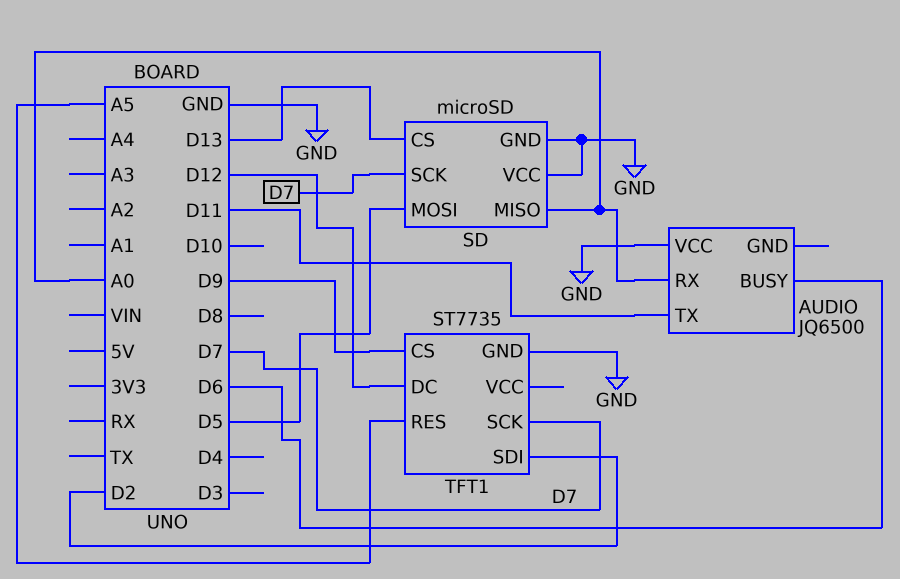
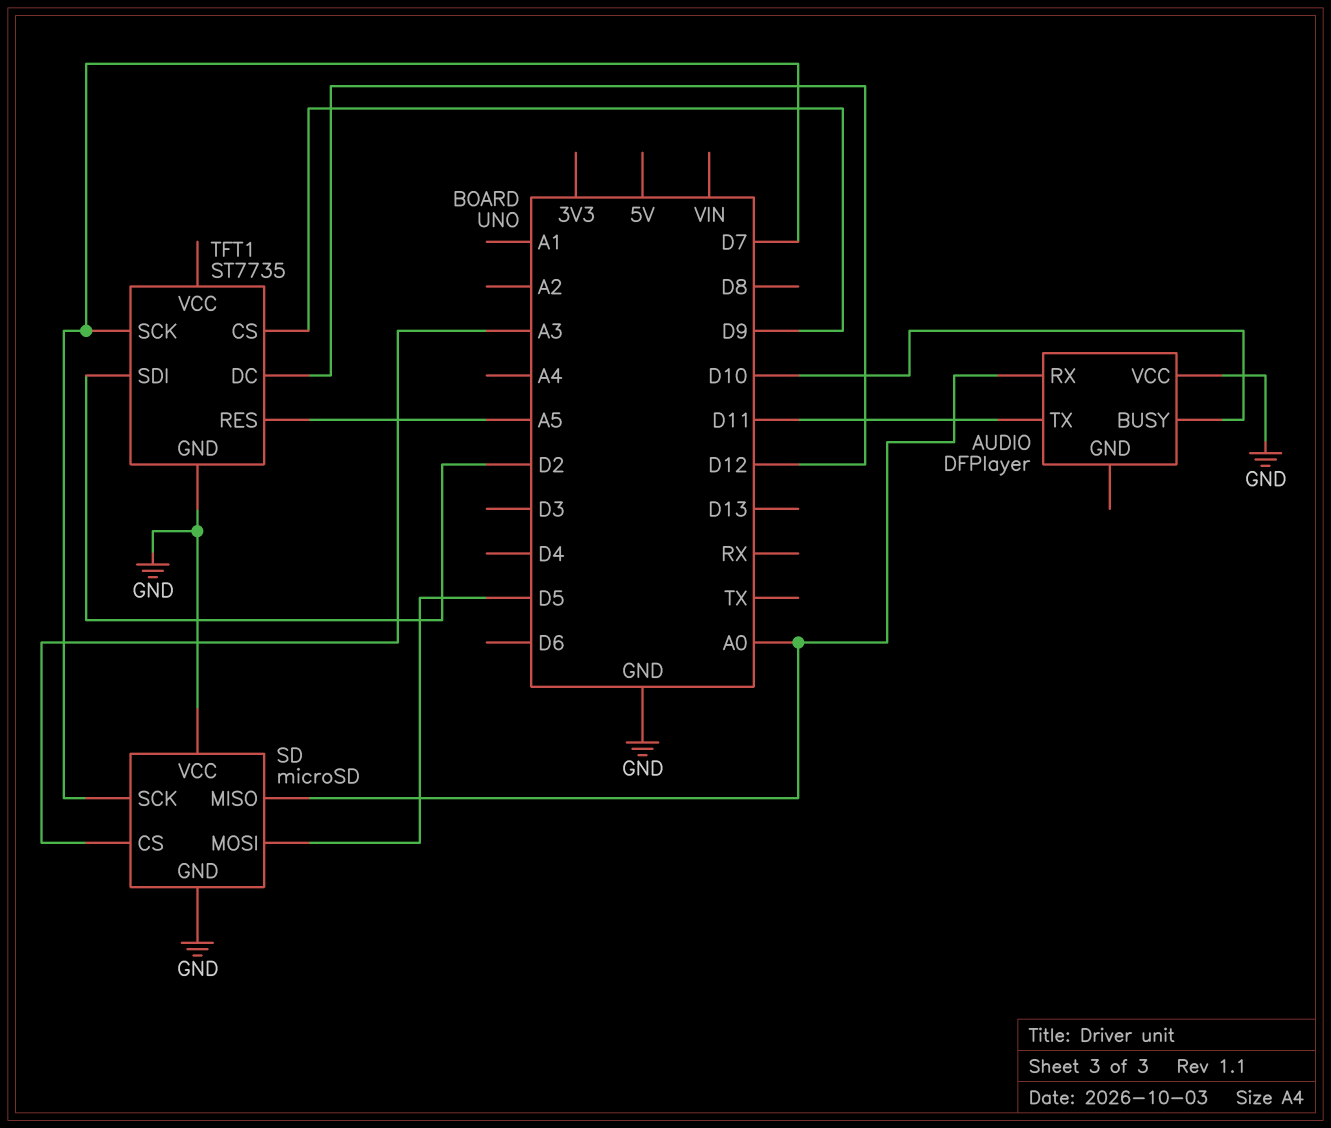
AUDIO: JQ6500 -> DFPlayer
AUDIO pin BUSY: D6 -> D10
SD pin CS: D13 -> A3

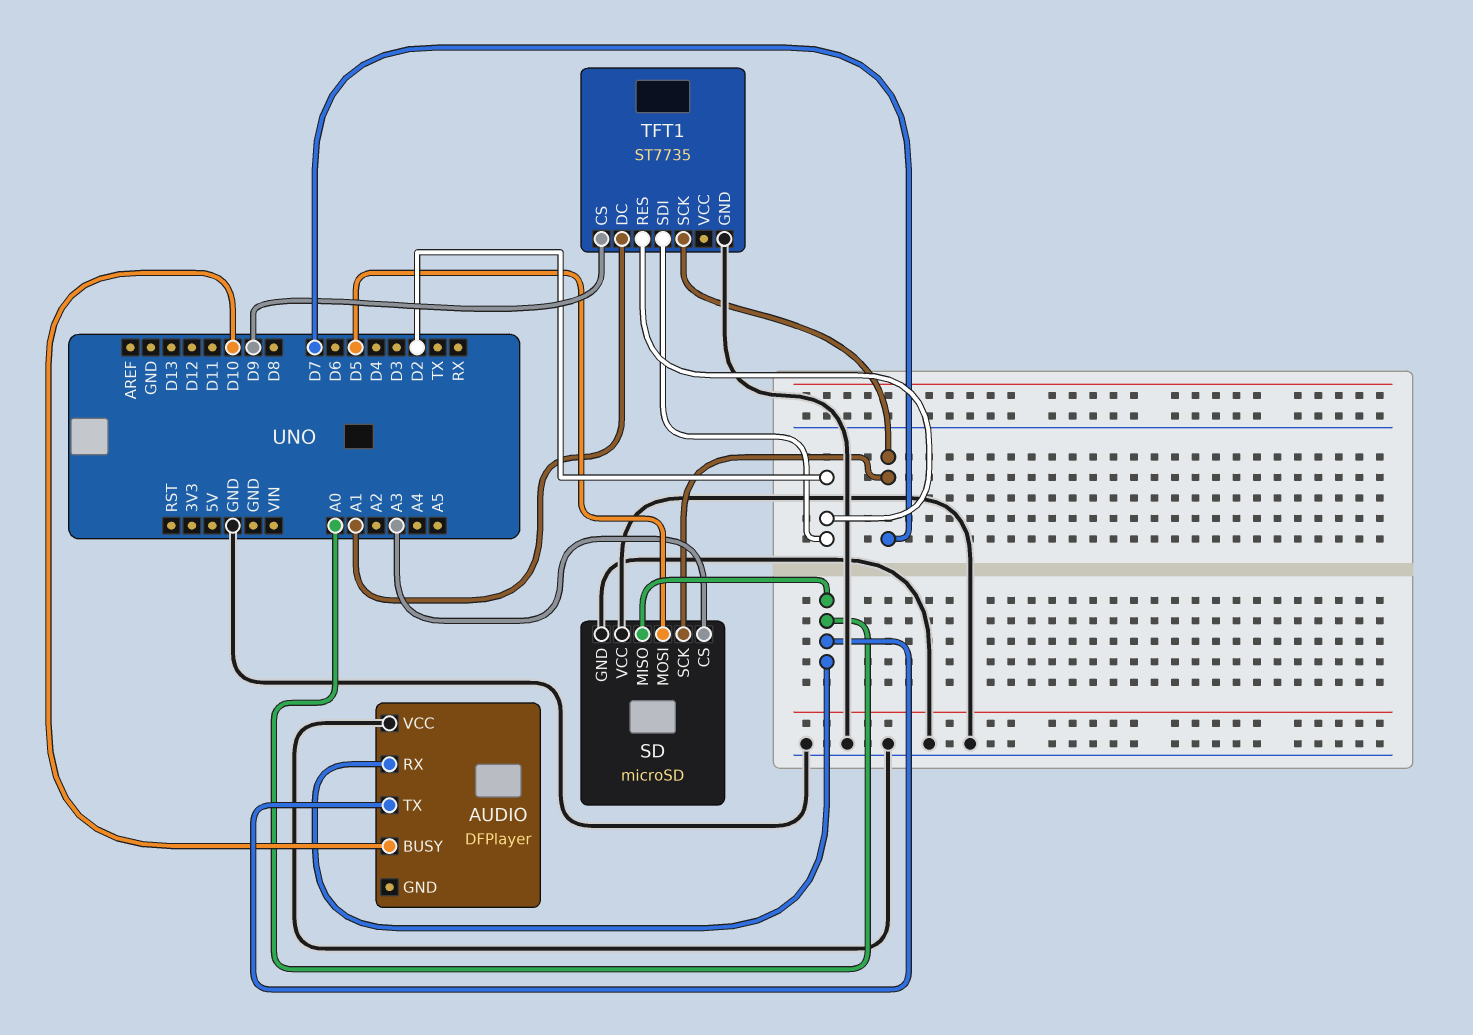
AUDIO pin TX: D11 -> A0
TFT1 pin DC: D12 -> A1
TFT1 pin RES: A5 -> D2

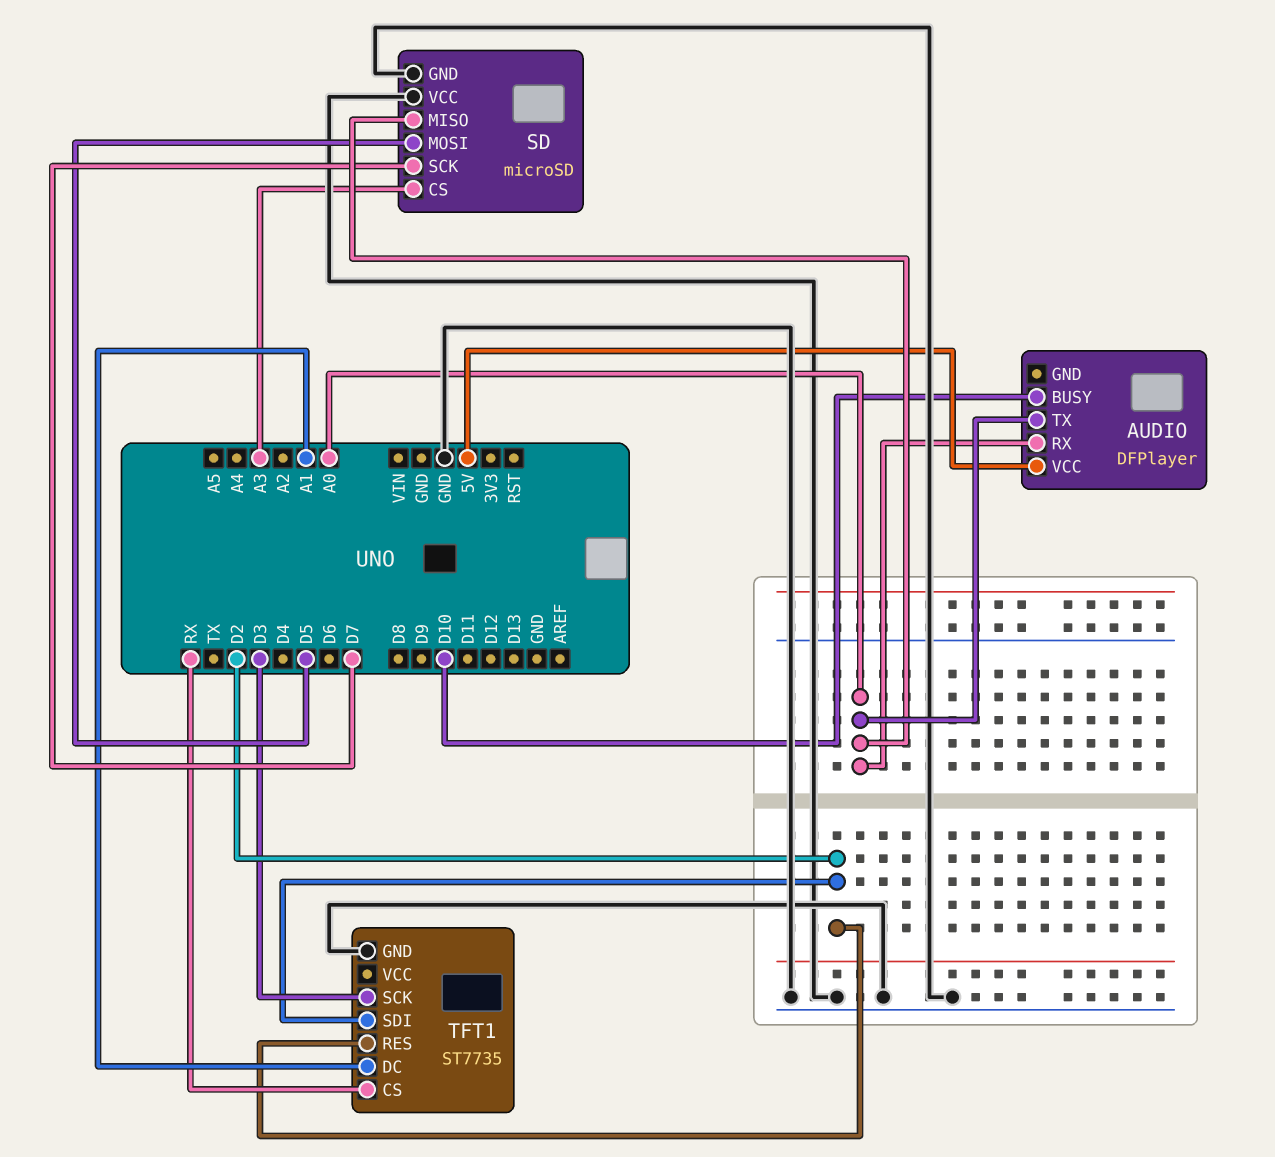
AUDIO pin VCC: GND -> 5V
TFT1 pin CS: D9 -> RX
TFT1 pin SCK: D7 -> D3

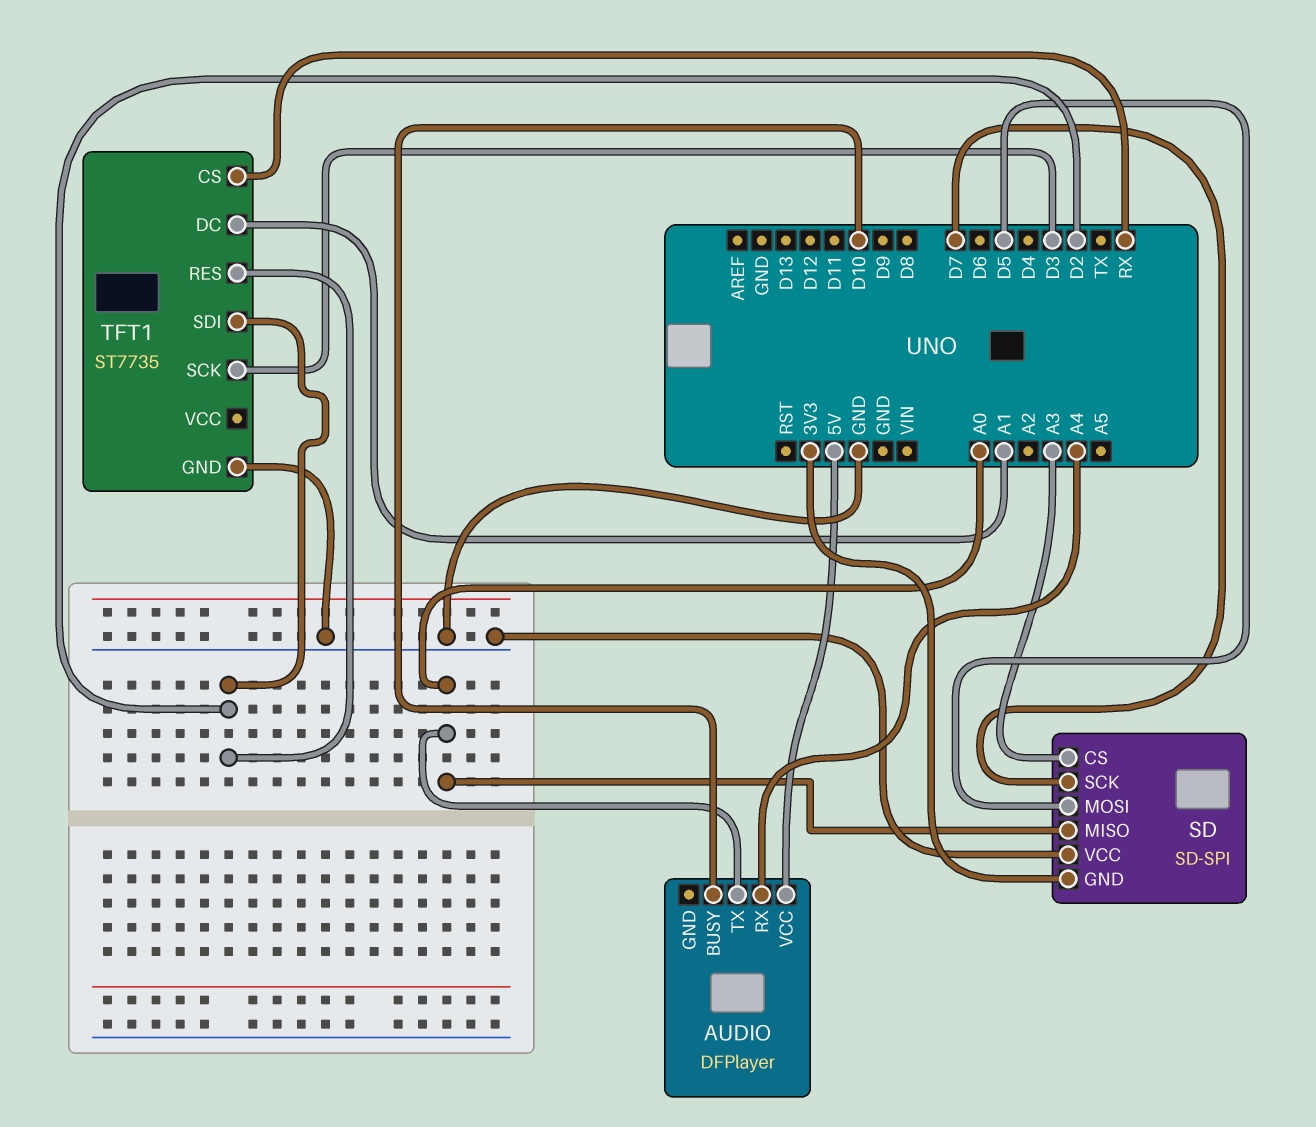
AUDIO pin RX: A0 -> A4
SD: microSD -> SD-SPI
SD pin GND: GND -> 3V3

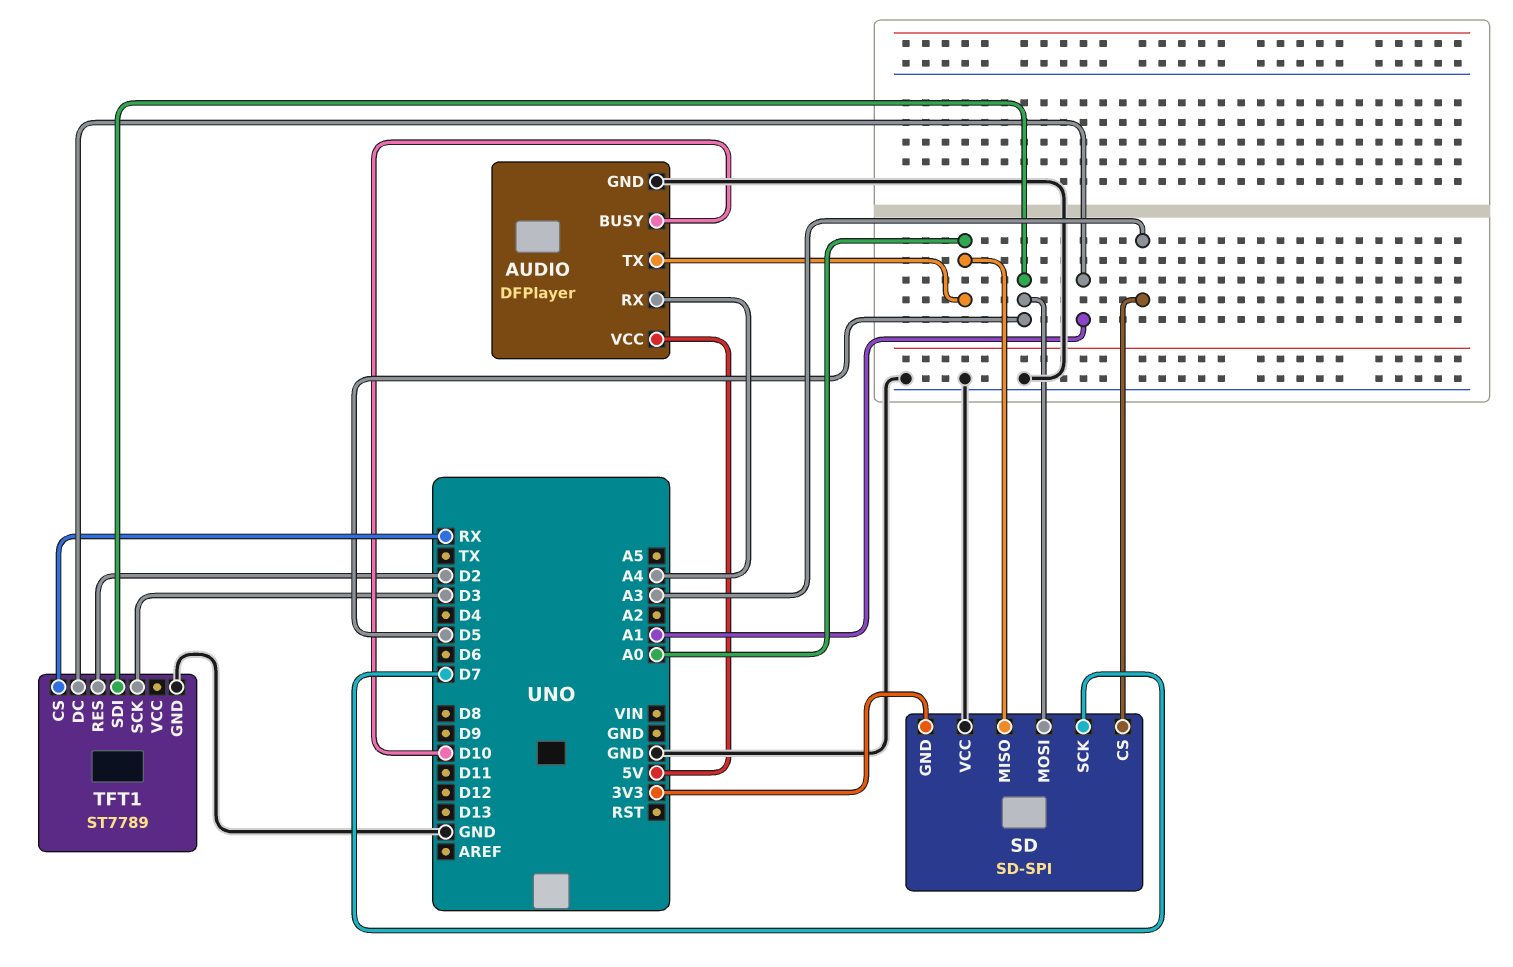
AUDIO pin GND: none -> GND
TFT1: ST7735 -> ST7789
TFT1 pin SDI: D2 -> D5

